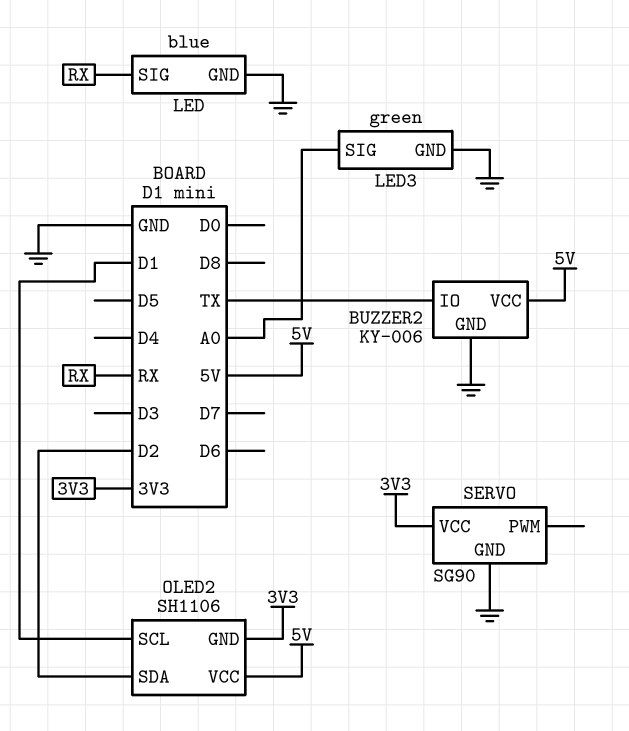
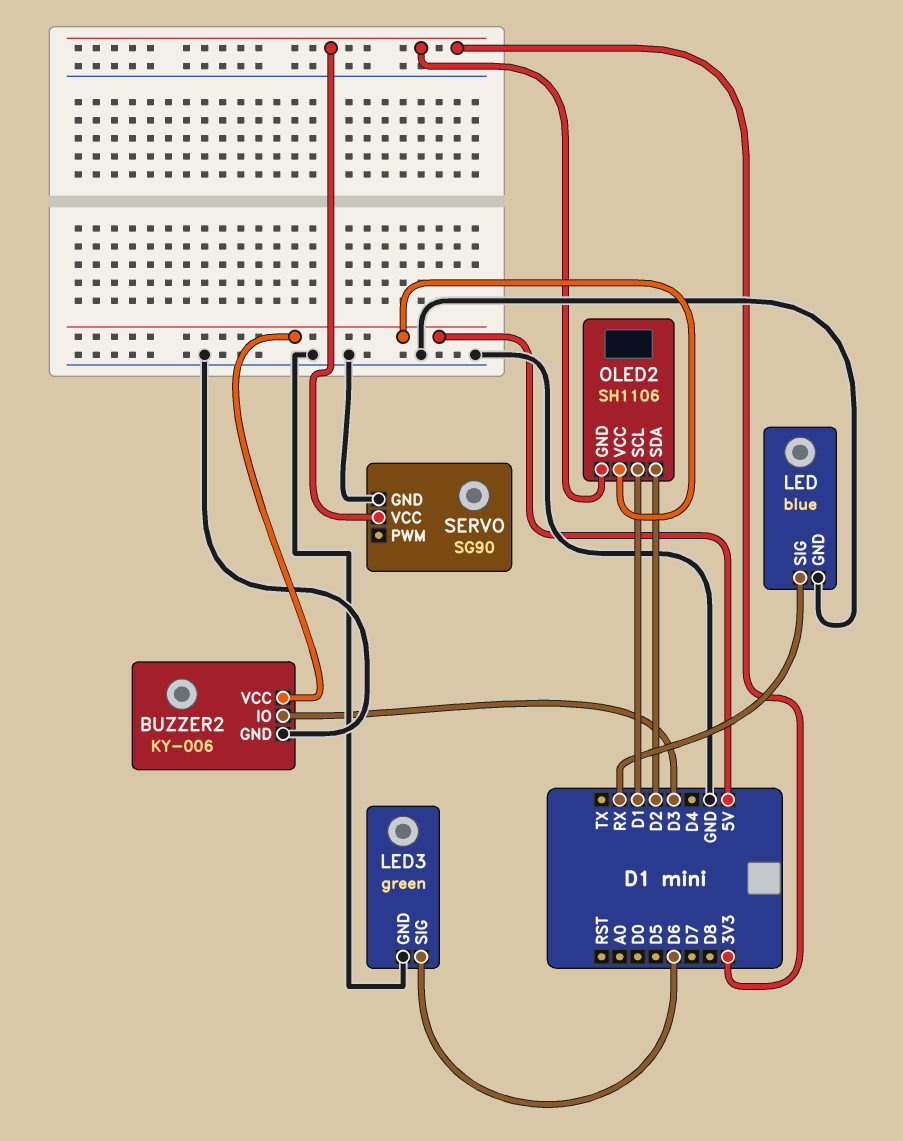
BUZZER2 pin IO: TX -> D3
LED3 pin SIG: A0 -> D6

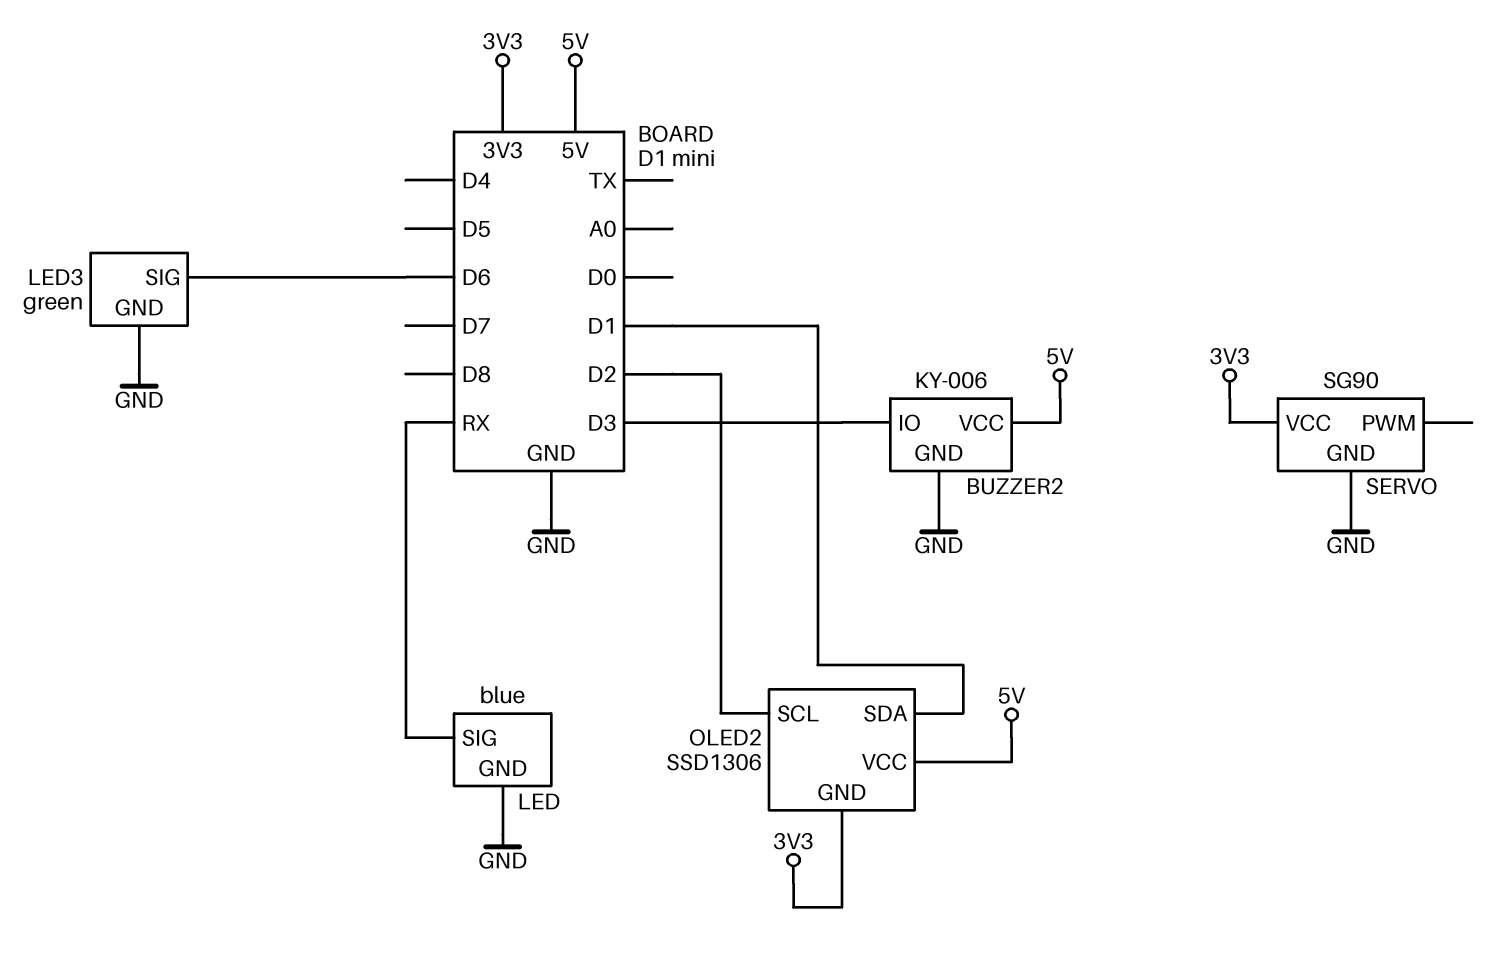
OLED2: SH1106 -> SSD1306
OLED2 pin SCL: D1 -> D2
OLED2 pin SDA: D2 -> D1

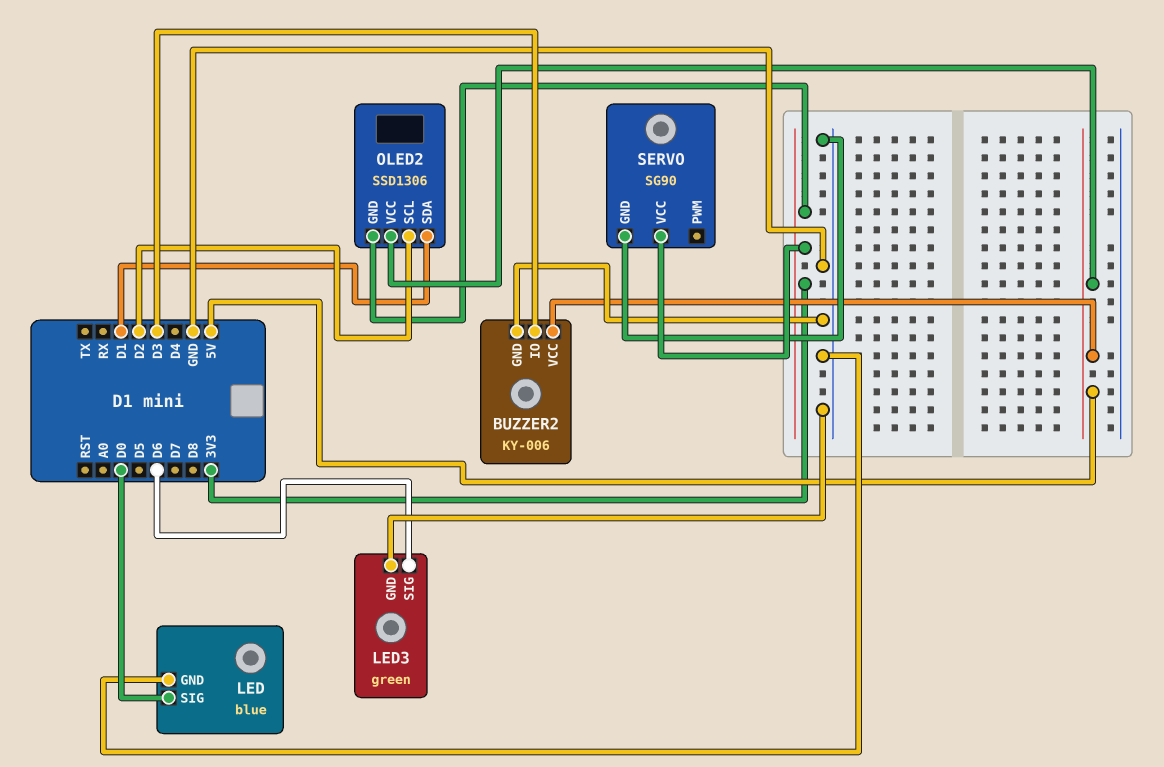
LED pin SIG: RX -> D0

